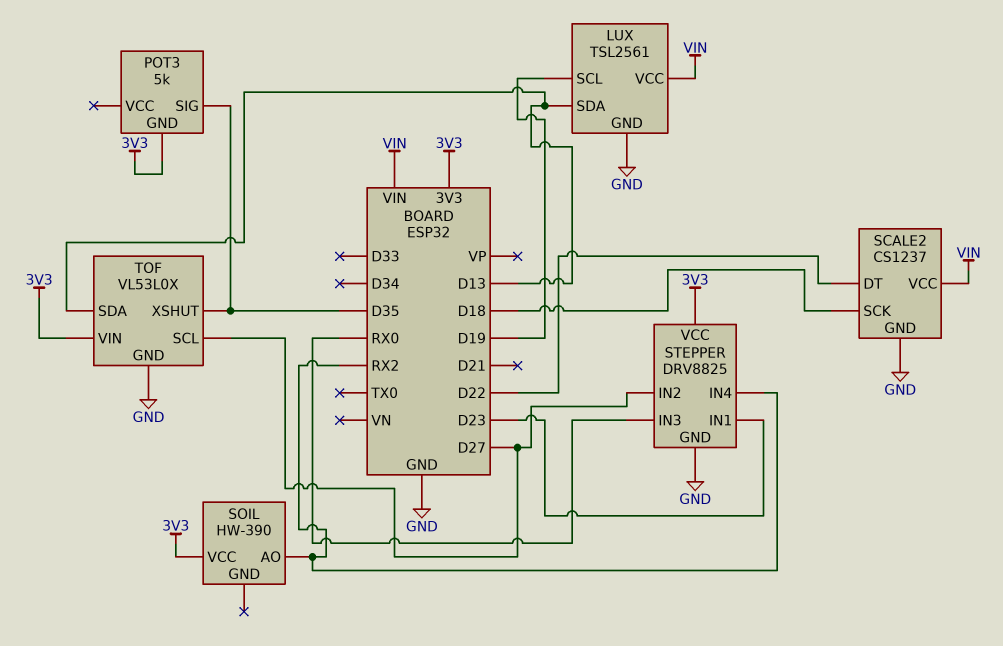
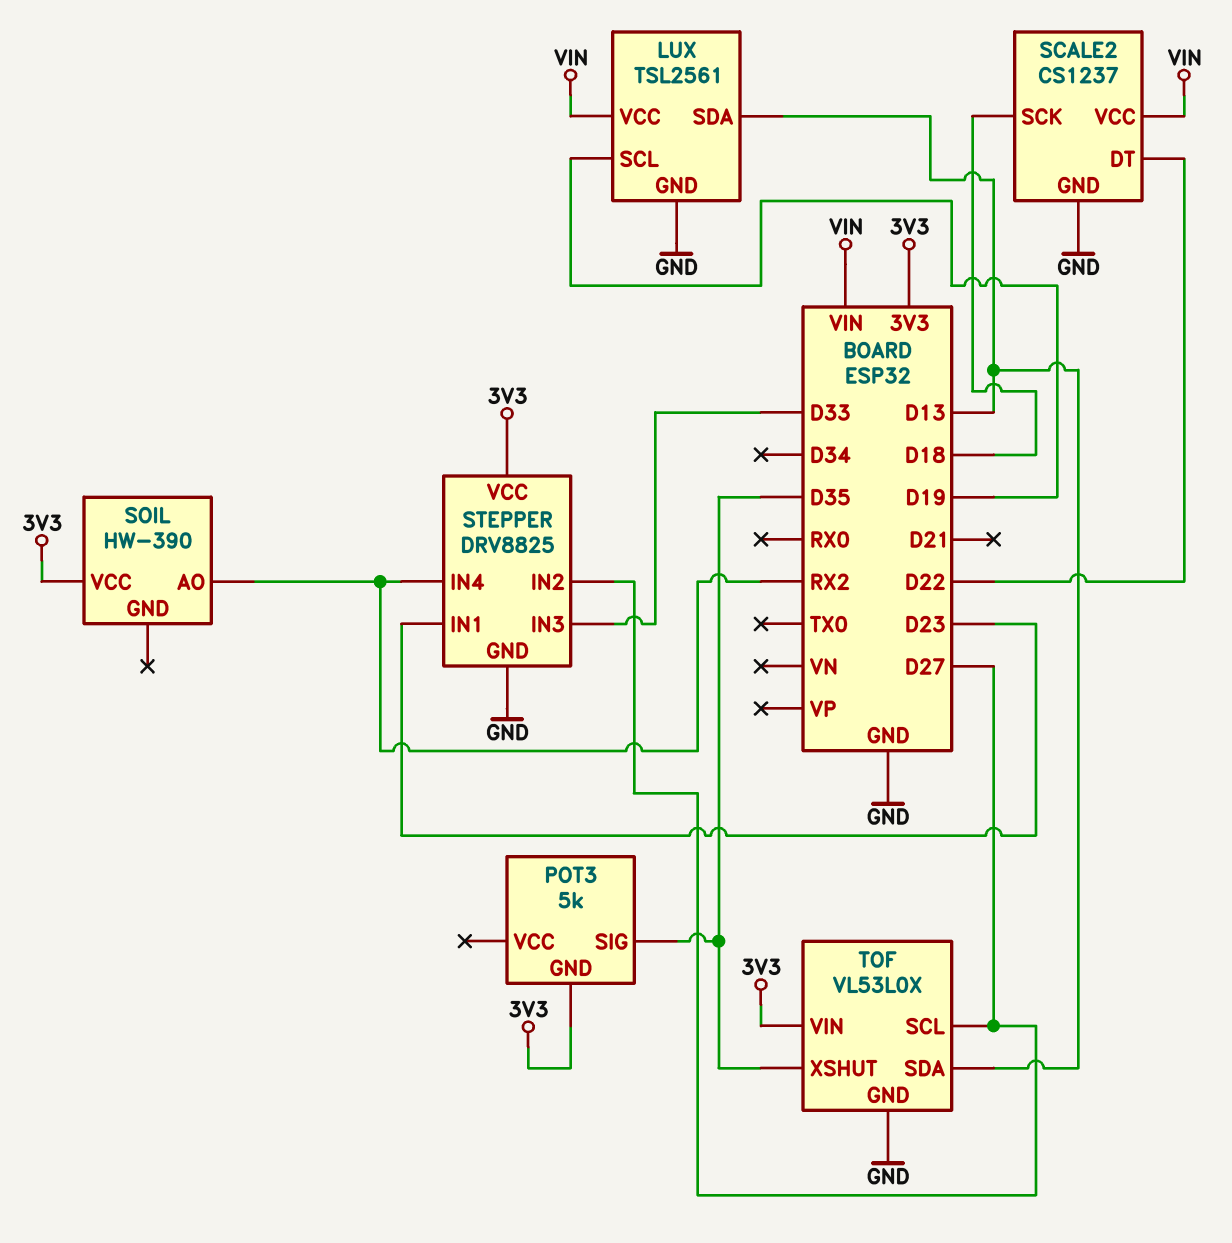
STEPPER pin IN3: RX0 -> D33

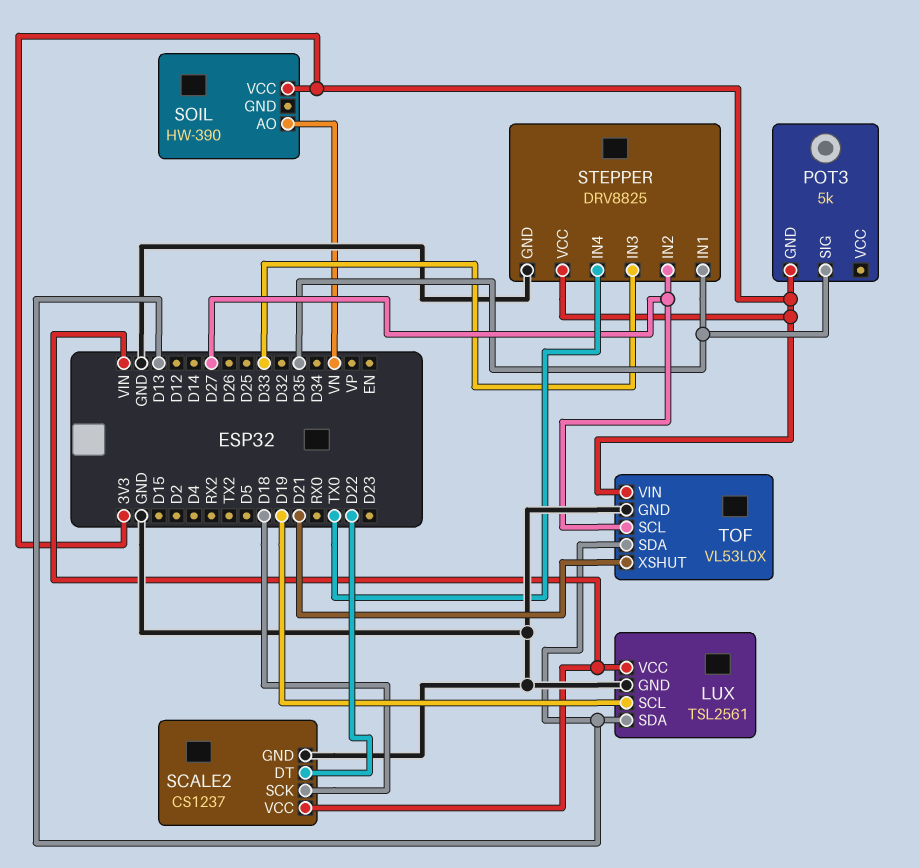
SOIL pin AO: RX2 -> VN
STEPPER pin IN1: D23 -> D35
STEPPER pin IN4: RX2 -> TX0
TOF pin XSHUT: D35 -> D21

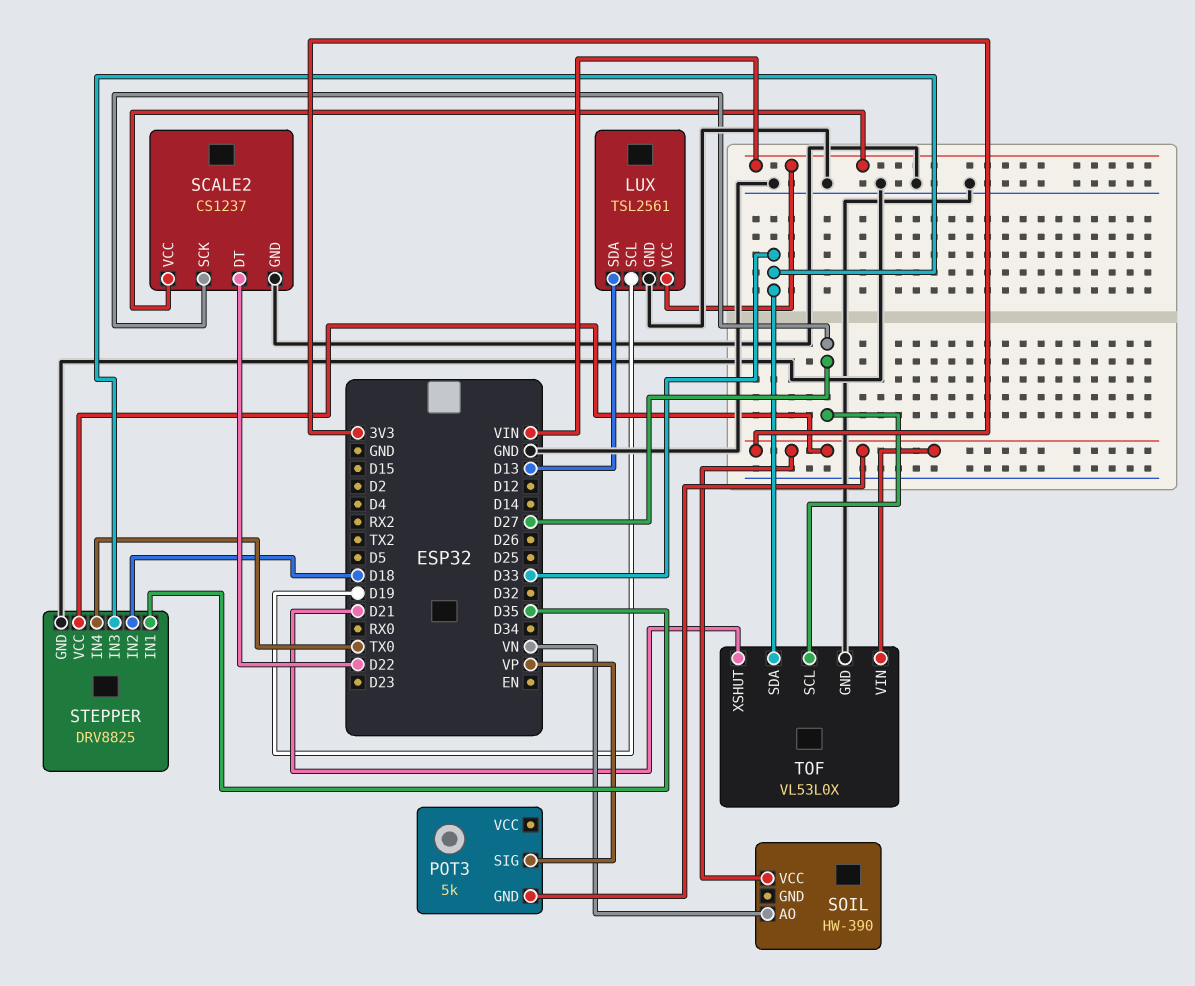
POT3 pin SIG: D35 -> VP
SCALE2 pin SCK: D18 -> D27
STEPPER pin IN2: D27 -> D18
TOF pin SDA: D13 -> D33

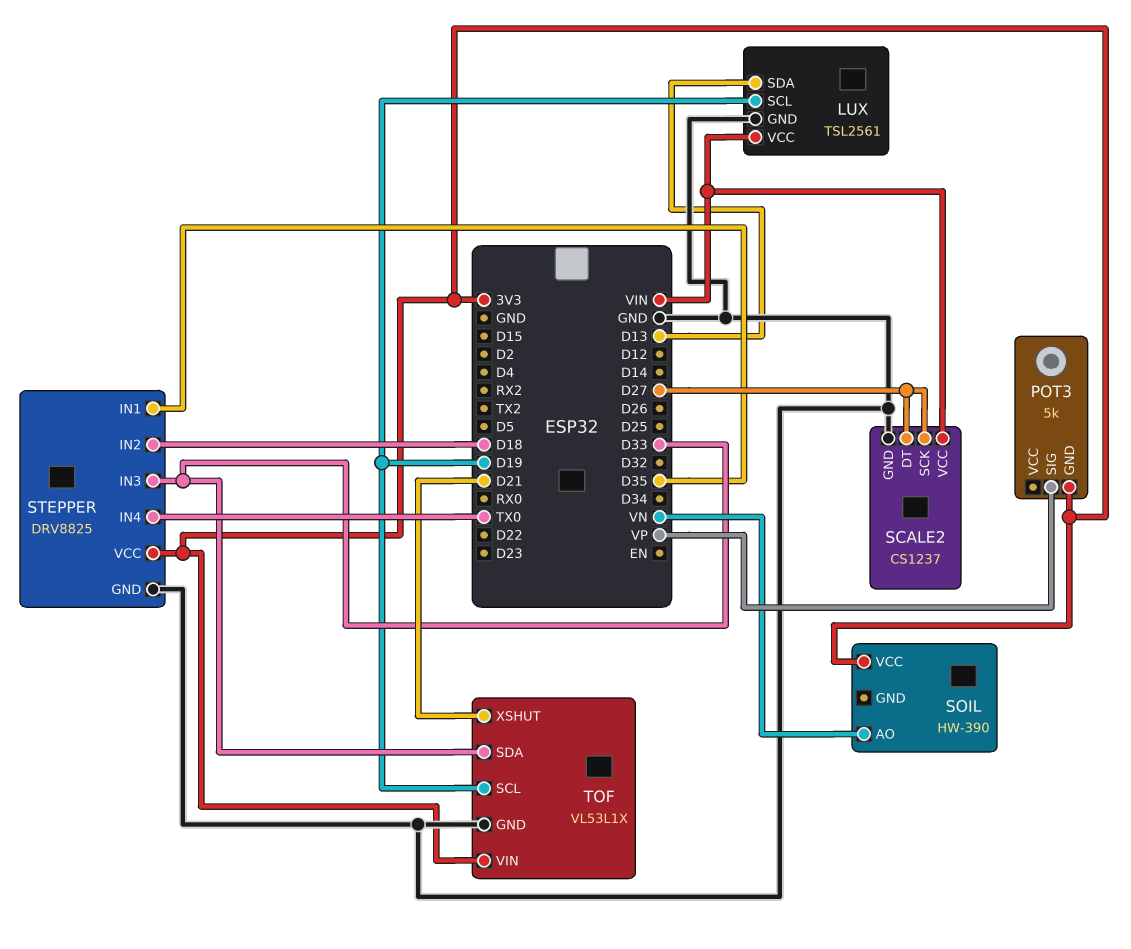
SCALE2 pin DT: D22 -> D27
TOF: VL53L0X -> VL53L1X
TOF pin SCL: D27 -> D19

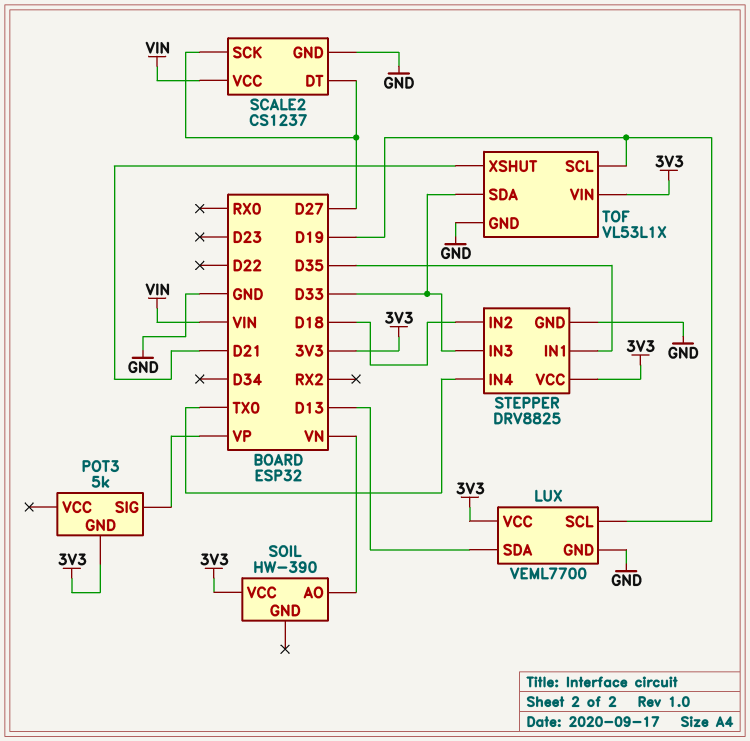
LUX: TSL2561 -> VEML7700
LUX pin VCC: VIN -> 3V3

